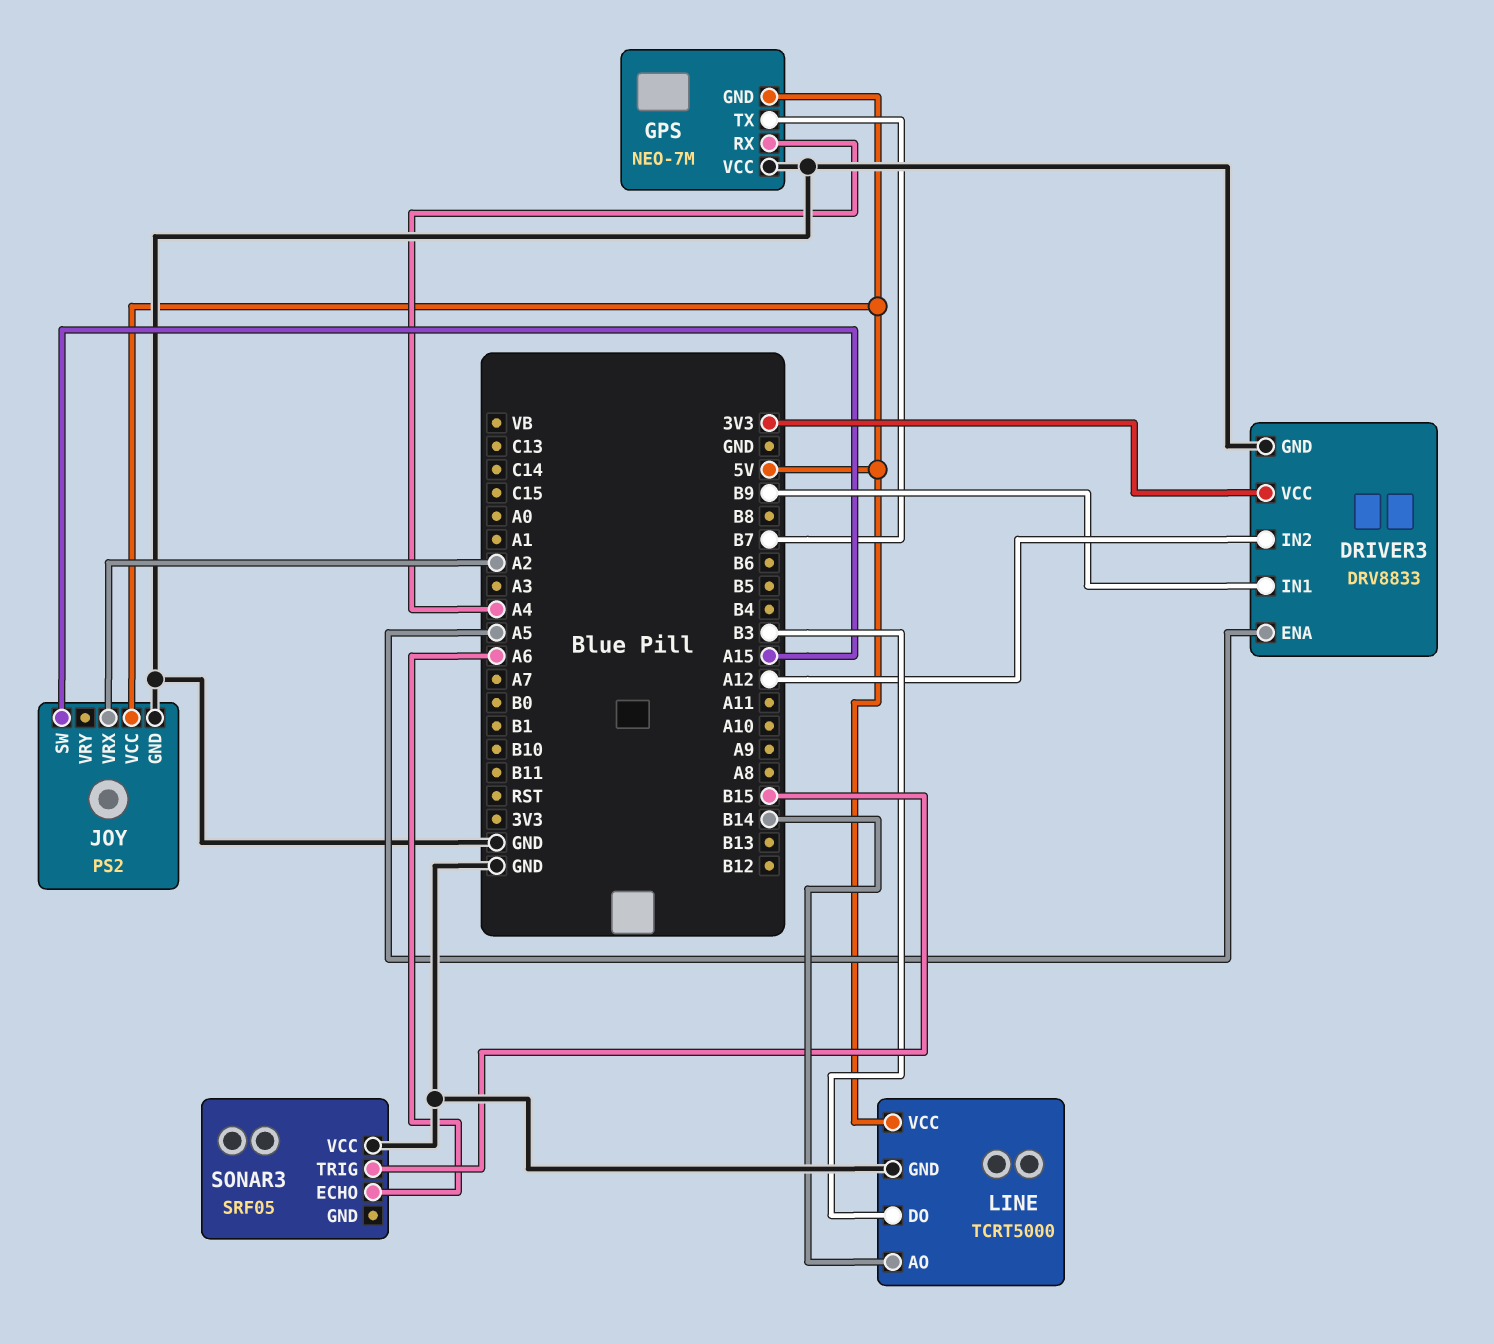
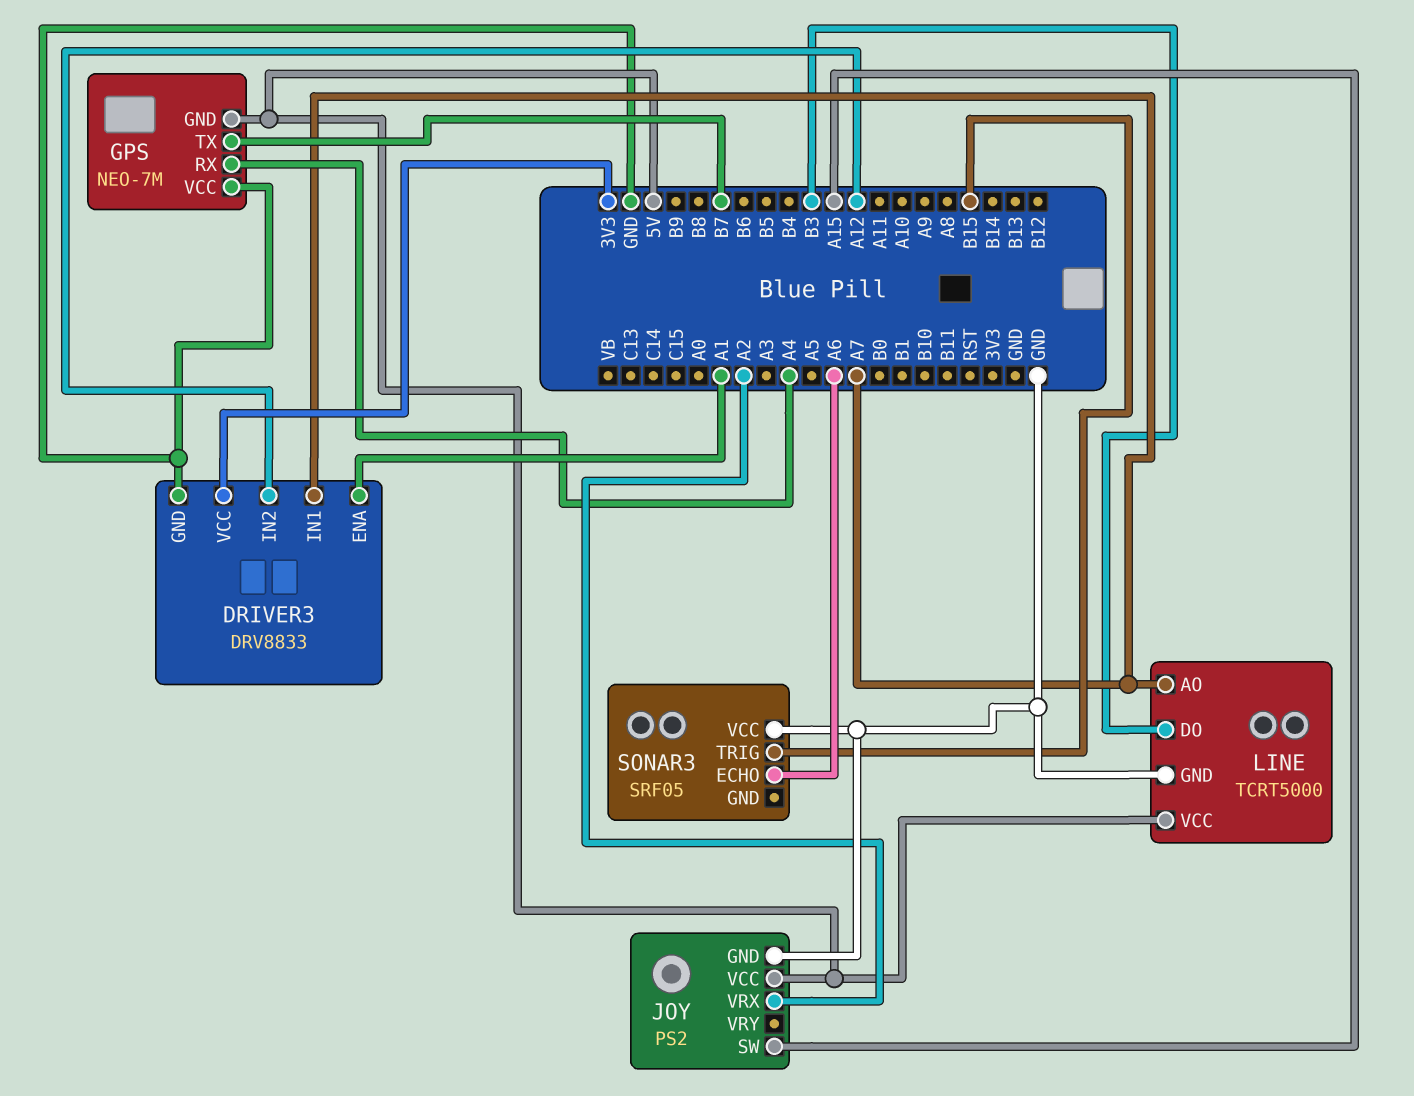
DRIVER3 pin ENA: A5 -> A1
DRIVER3 pin IN1: B9 -> A7
LINE pin AO: B14 -> A7

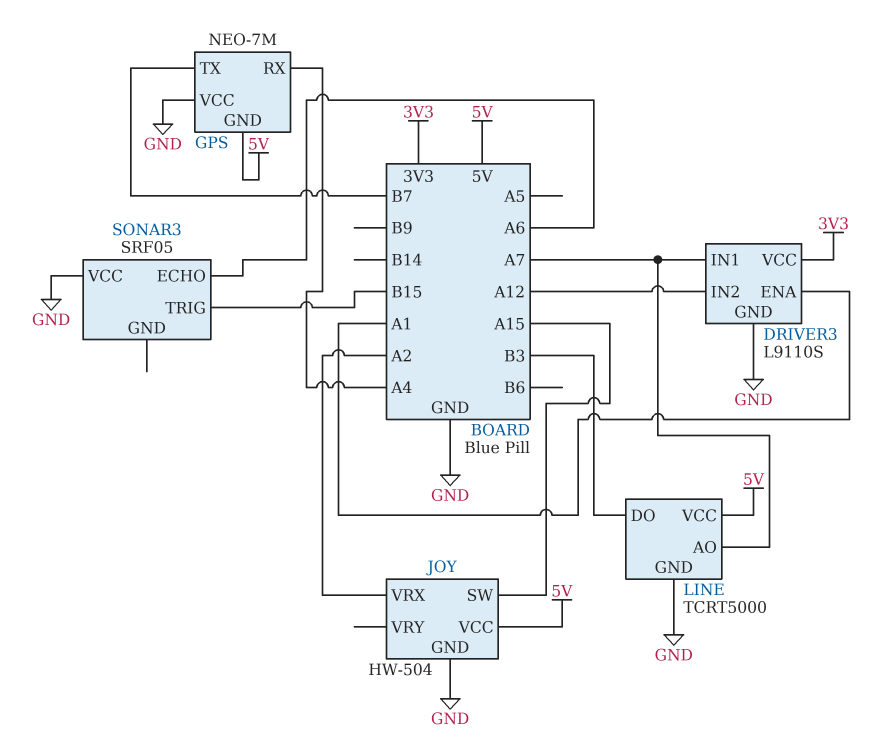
DRIVER3: DRV8833 -> L9110S
JOY: PS2 -> HW-504

